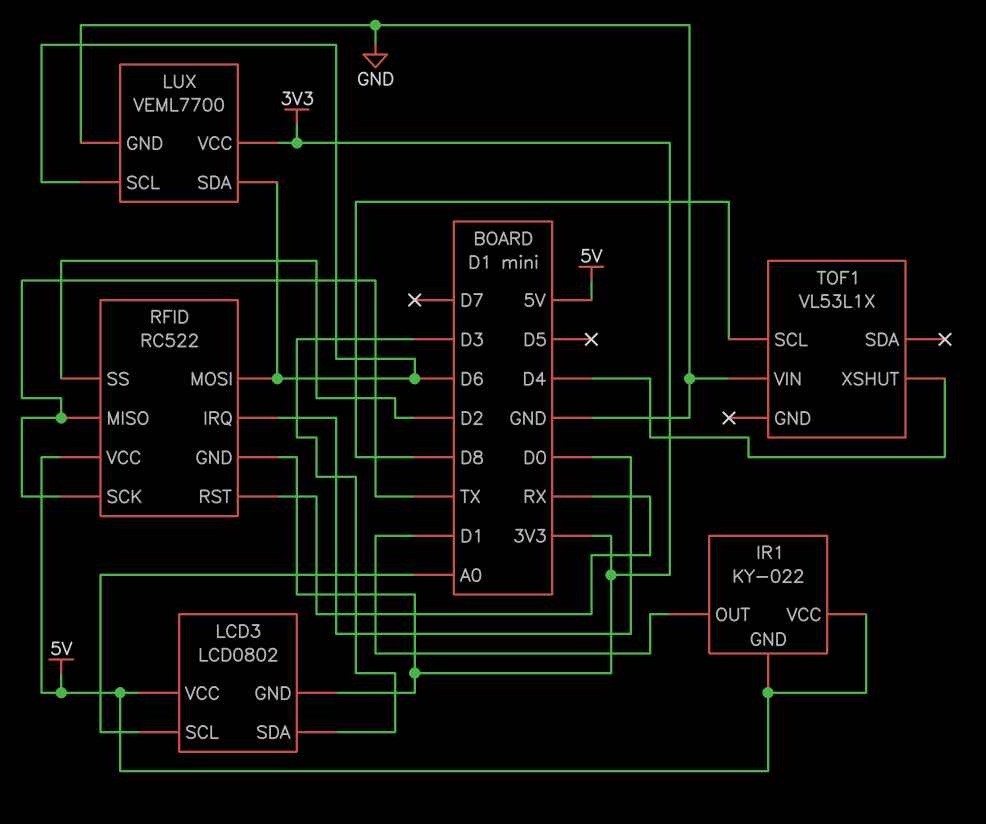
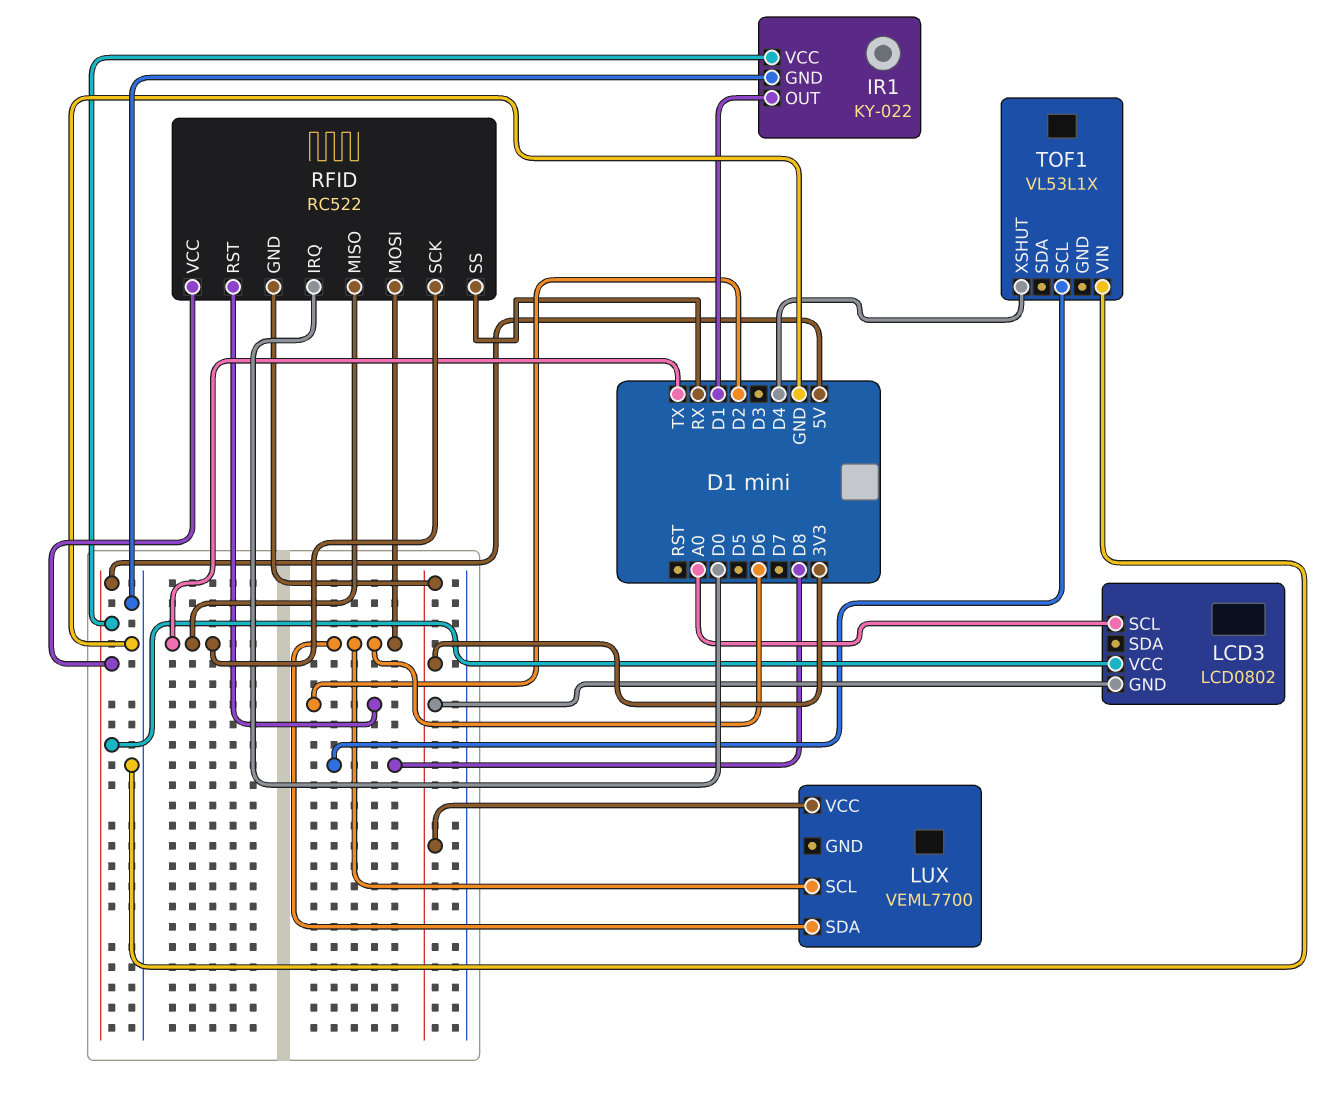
IR1 pin GND: 5V -> GND
LCD3 pin SDA: D3 -> none
LUX pin GND: GND -> none
RFID pin RST: RX -> D2
RFID pin SS: D2 -> RX

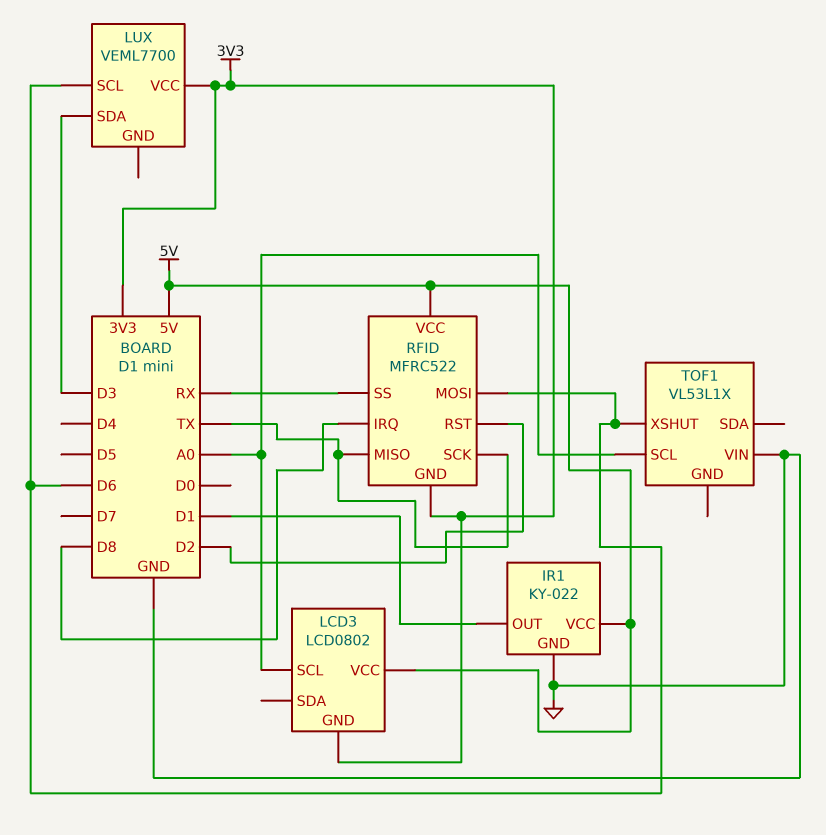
LUX pin SDA: D6 -> D3
RFID: RC522 -> MFRC522
RFID pin IRQ: D0 -> D8
TOF1 pin SCL: D8 -> A0
TOF1 pin XSHUT: D4 -> D6

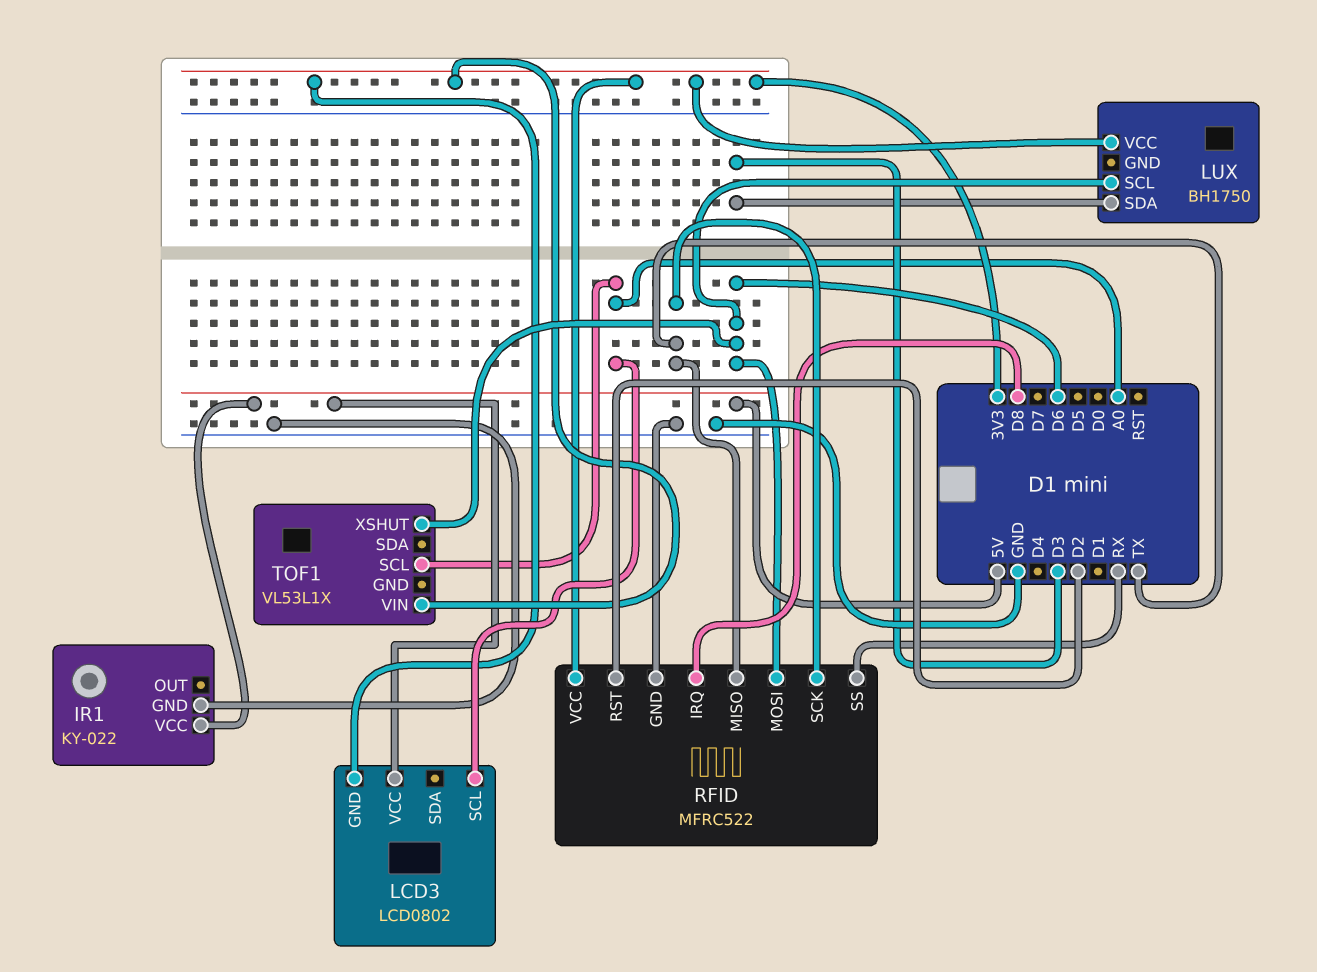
IR1 pin OUT: D1 -> none
LUX: VEML7700 -> BH1750
RFID pin GND: 3V3 -> GND
RFID pin VCC: 5V -> 3V3
TOF1 pin VIN: GND -> 3V3

